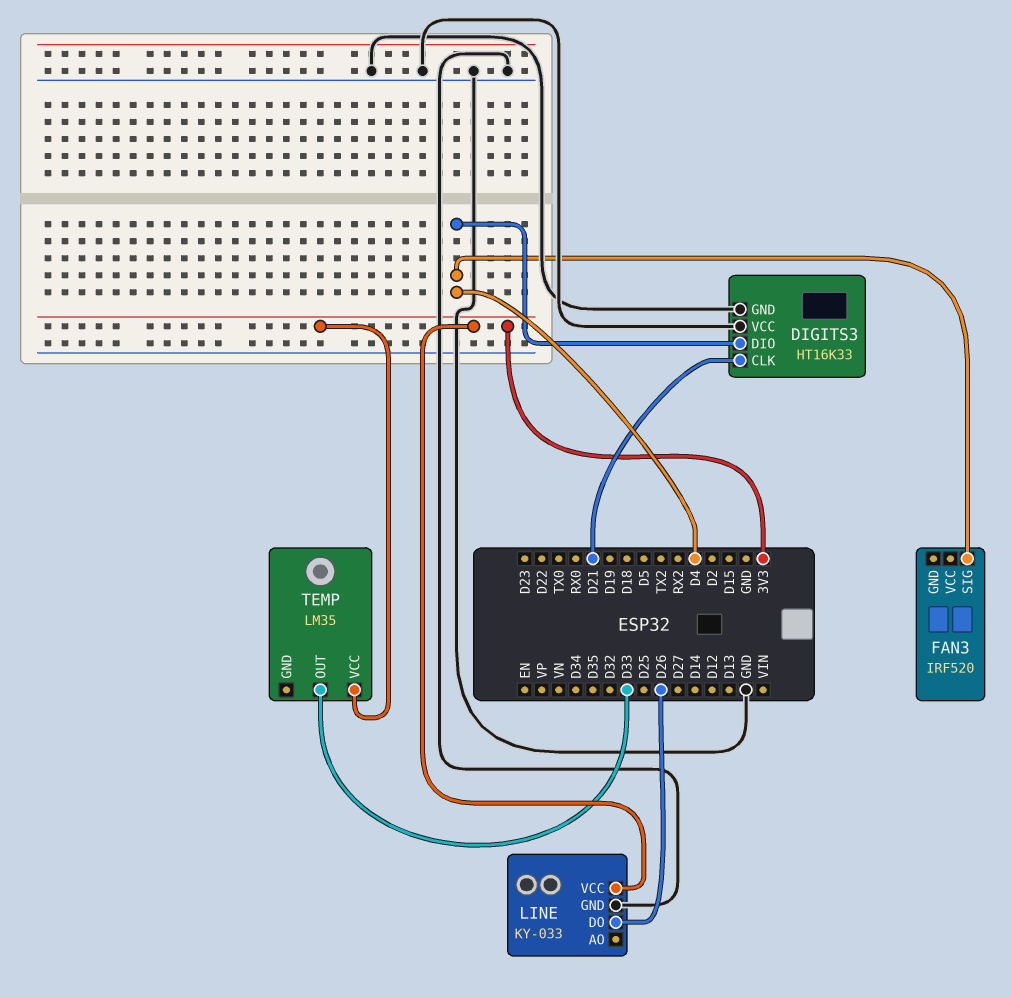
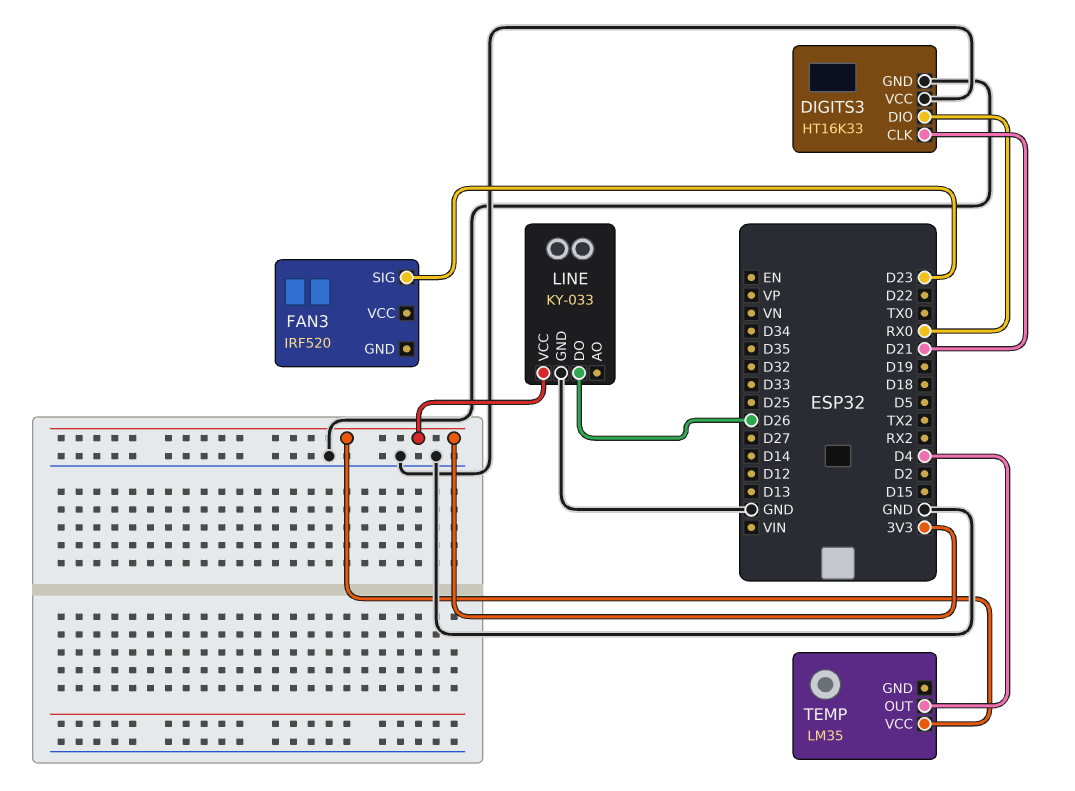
DIGITS3 pin DIO: D4 -> RX0
FAN3 pin SIG: D4 -> D23
TEMP pin OUT: D33 -> D4

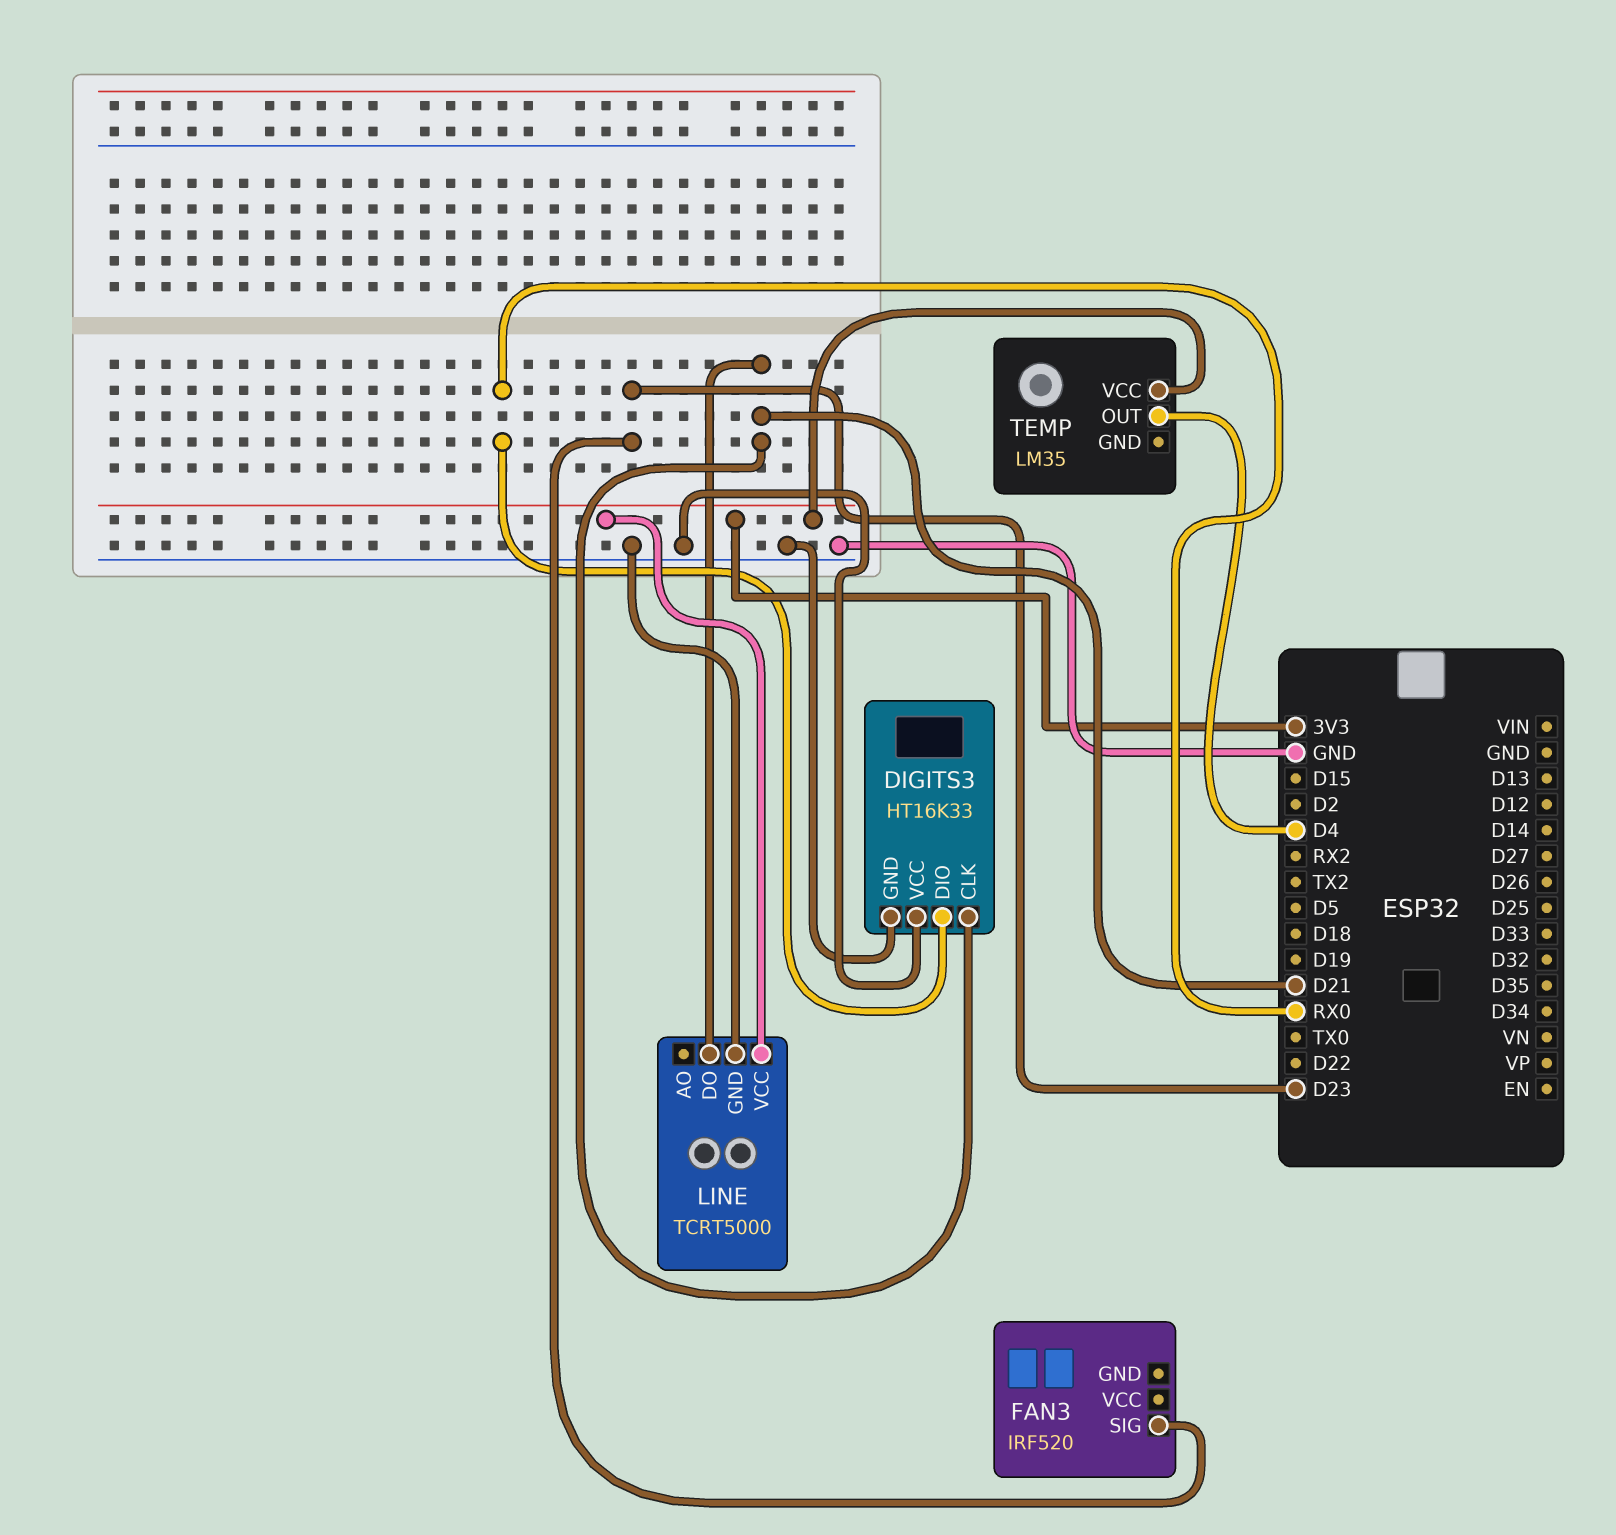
LINE: KY-033 -> TCRT5000
LINE pin DO: D26 -> D21

